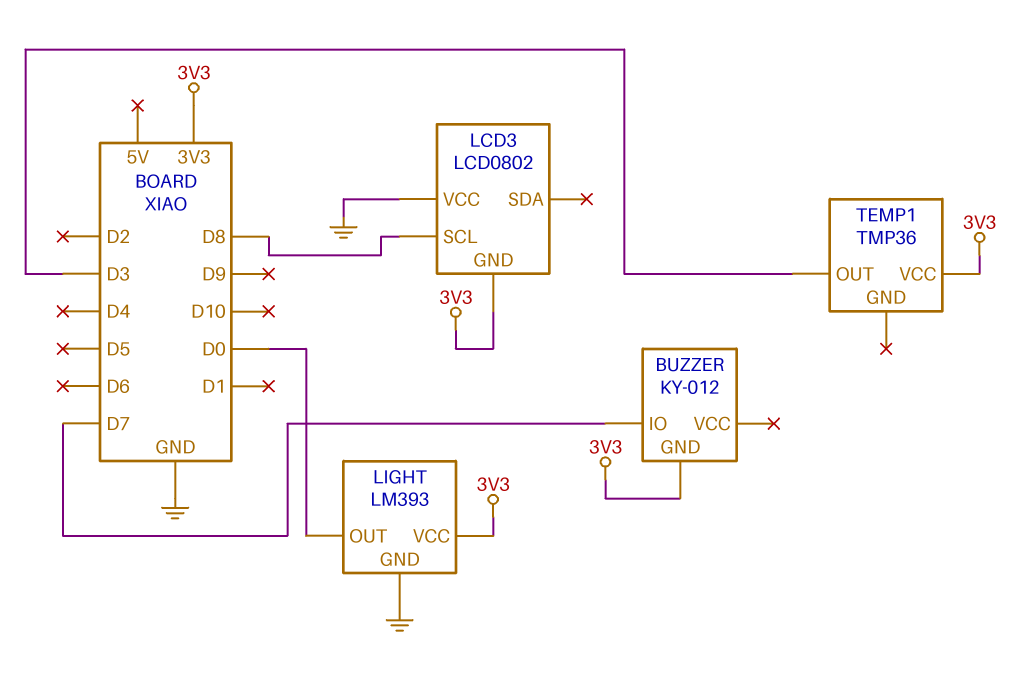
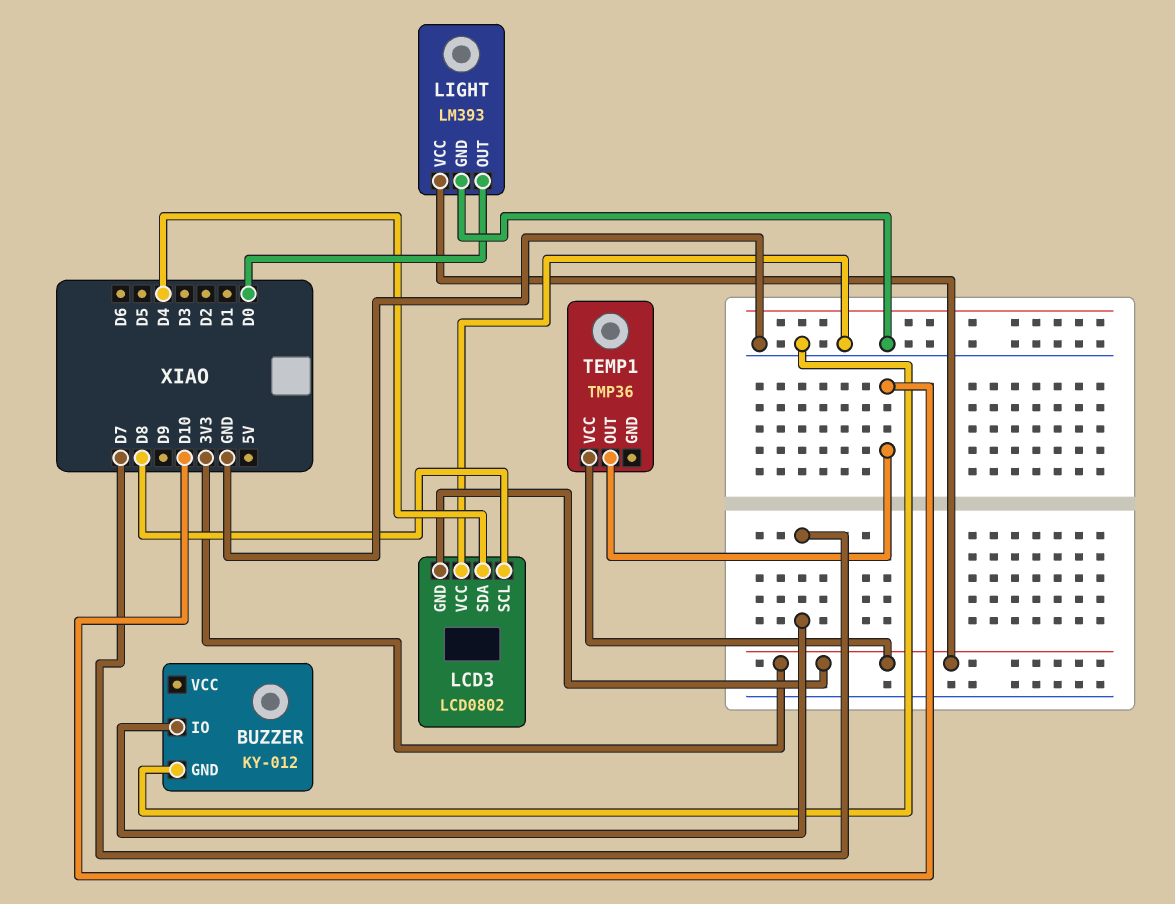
BUZZER pin GND: 3V3 -> GND
LCD3 pin SDA: none -> D4
TEMP1 pin OUT: D3 -> D10

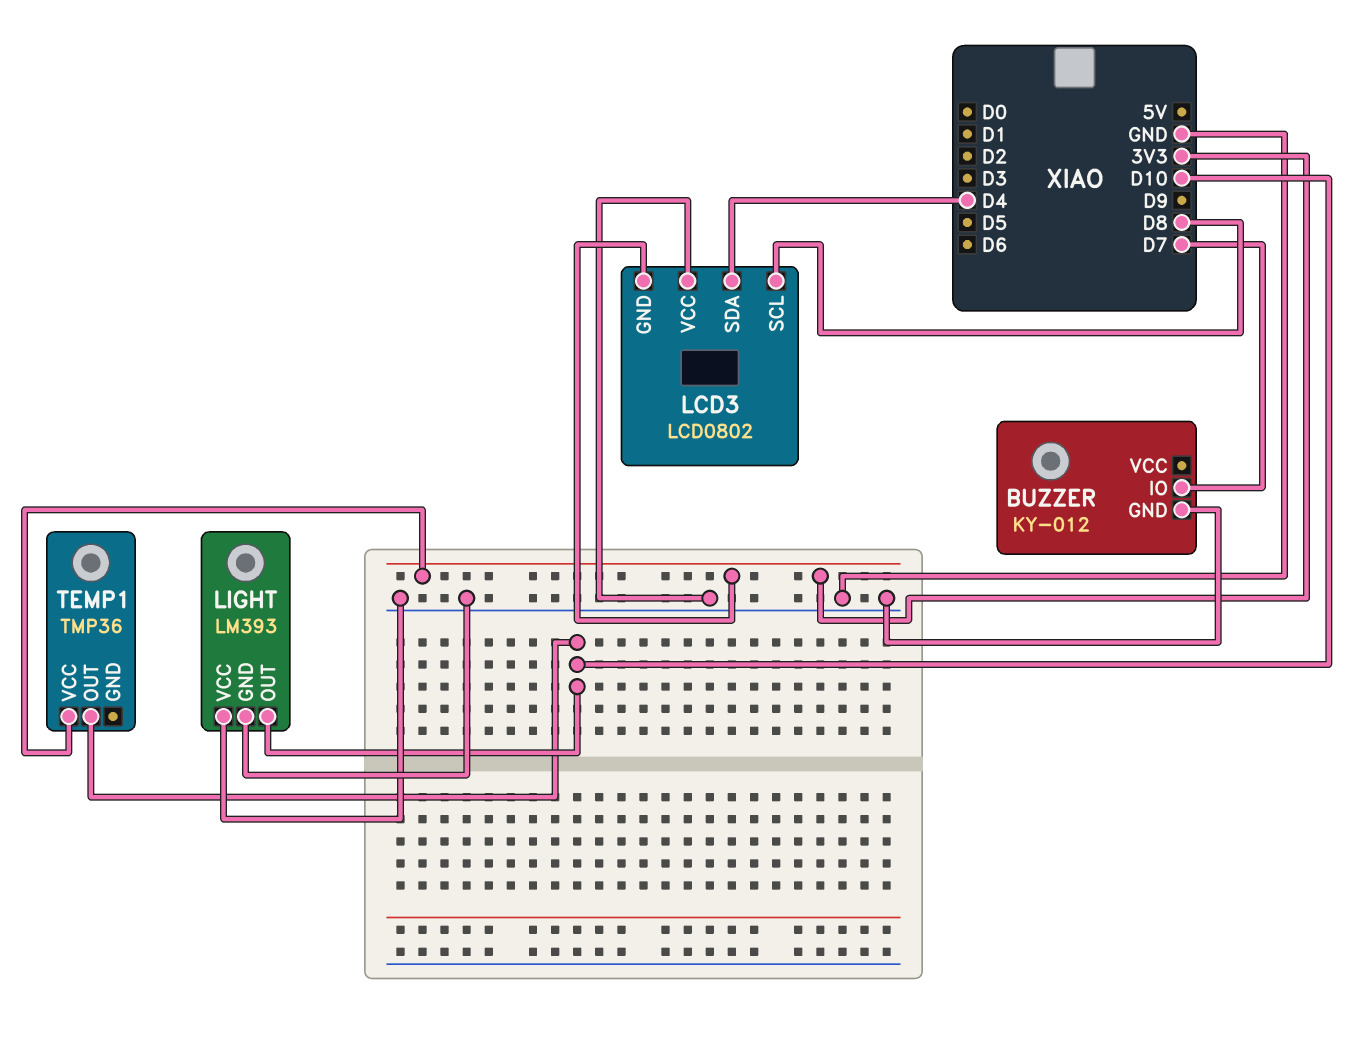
LIGHT pin OUT: D0 -> D10
LIGHT pin VCC: 3V3 -> GND

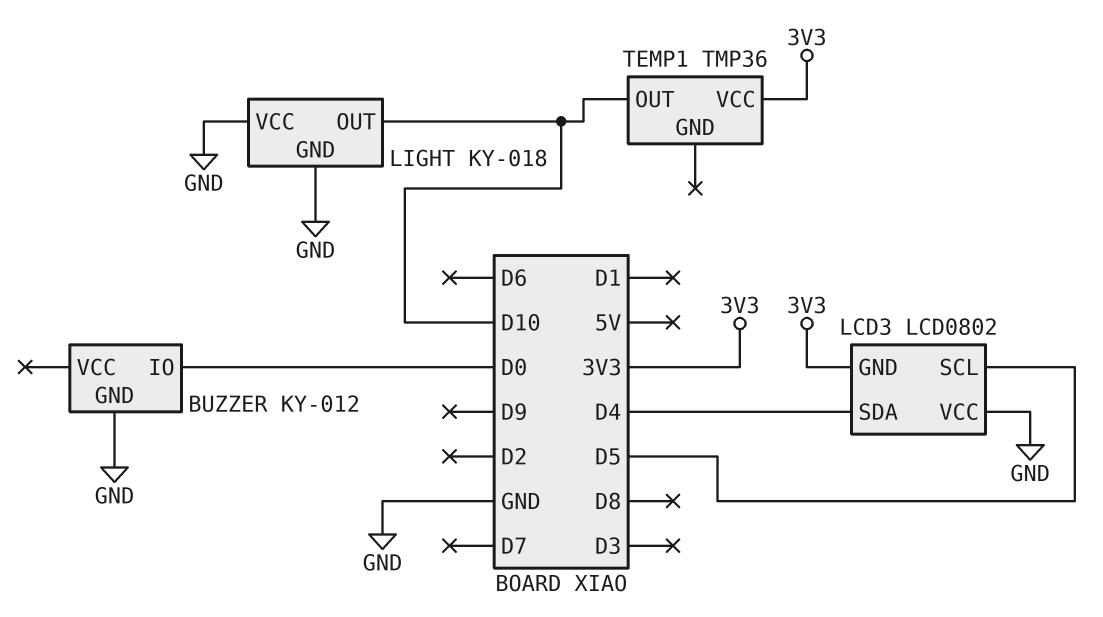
BUZZER pin IO: D7 -> D0
LCD3 pin SCL: D8 -> D5
LIGHT: LM393 -> KY-018

